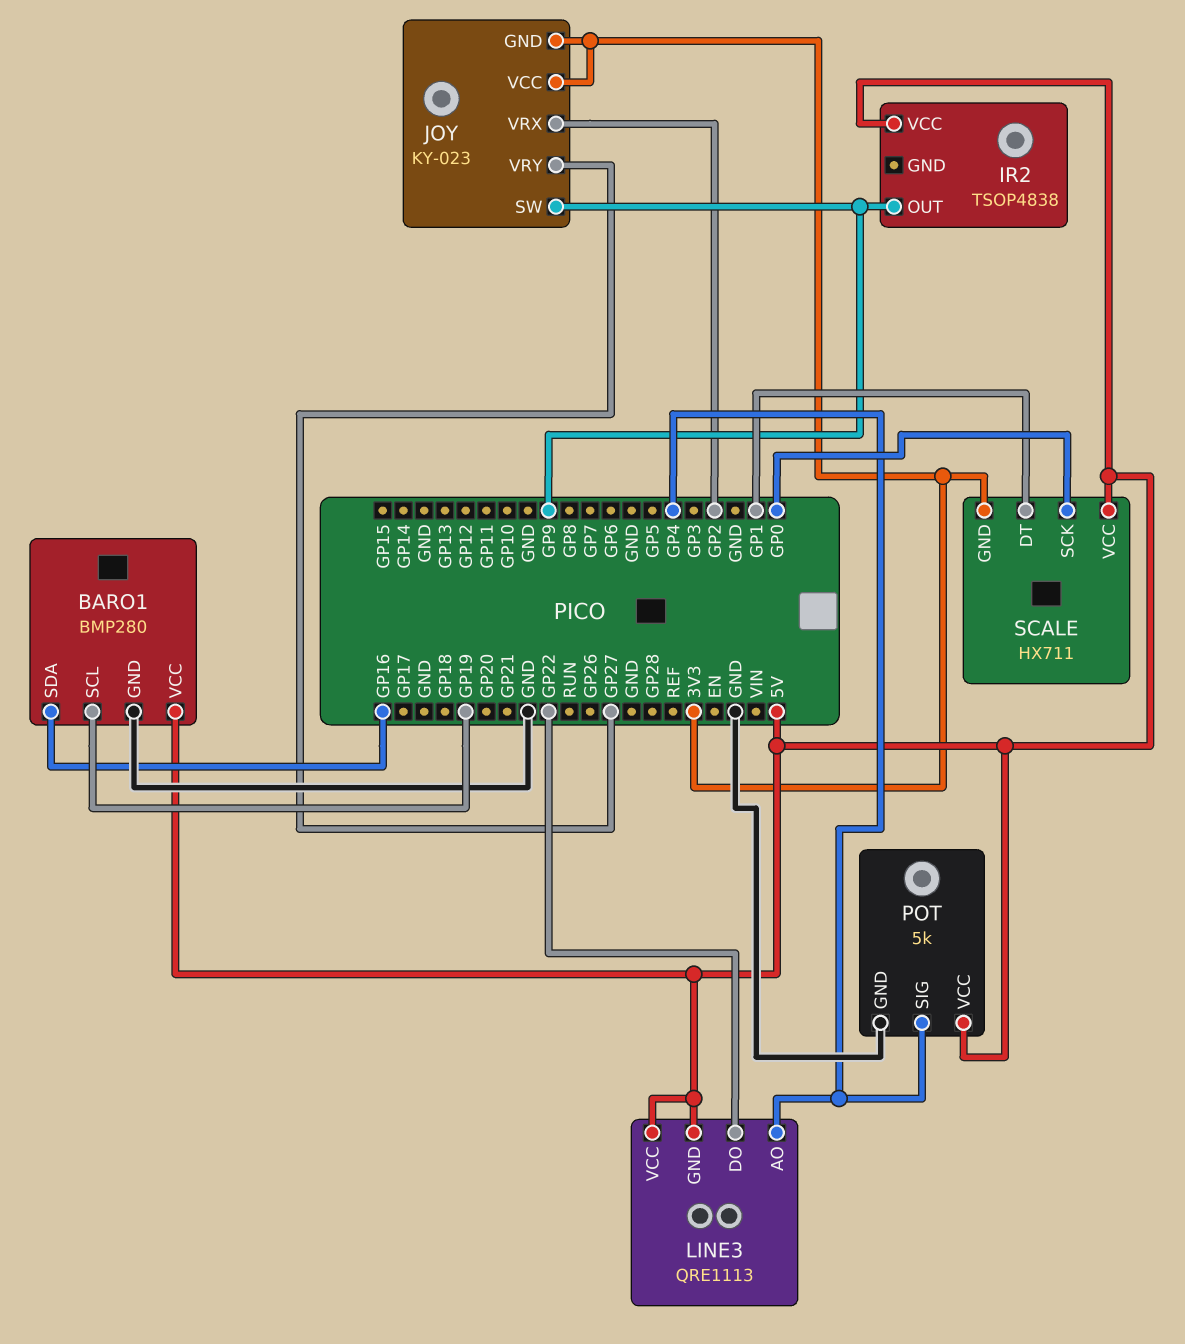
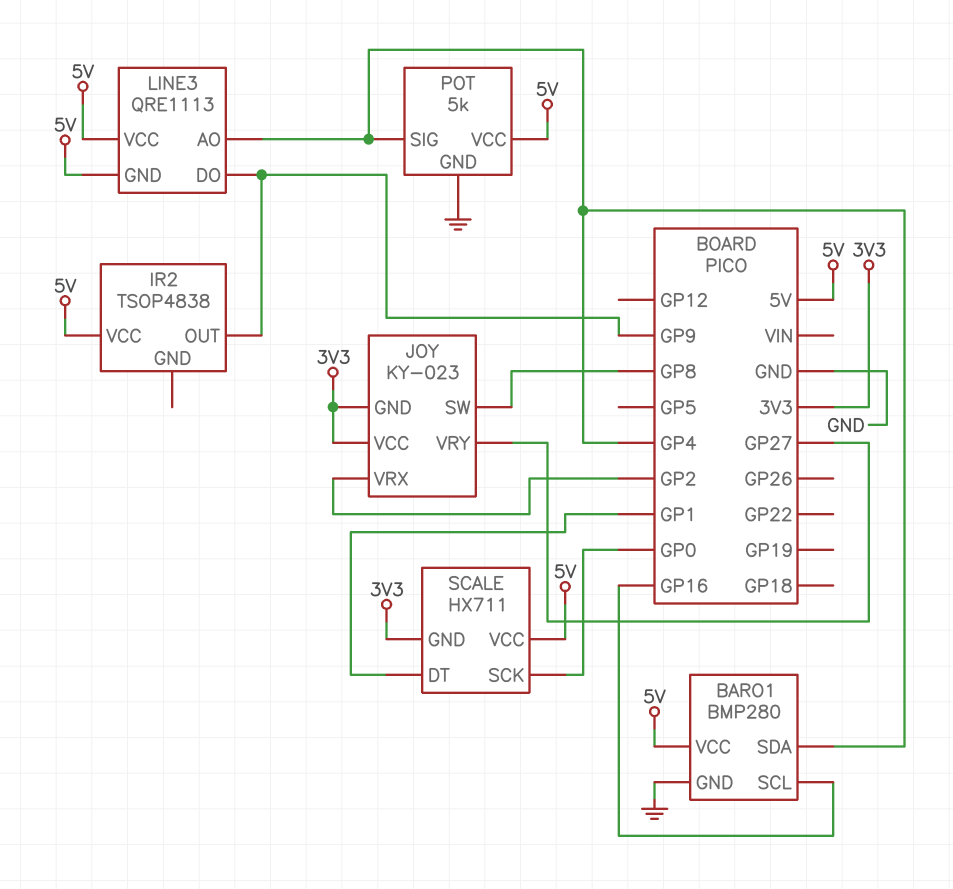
BARO1 pin SCL: GP19 -> GP16
BARO1 pin SDA: GP16 -> GP4
JOY pin SW: GP9 -> GP8
LINE3 pin DO: GP22 -> GP9

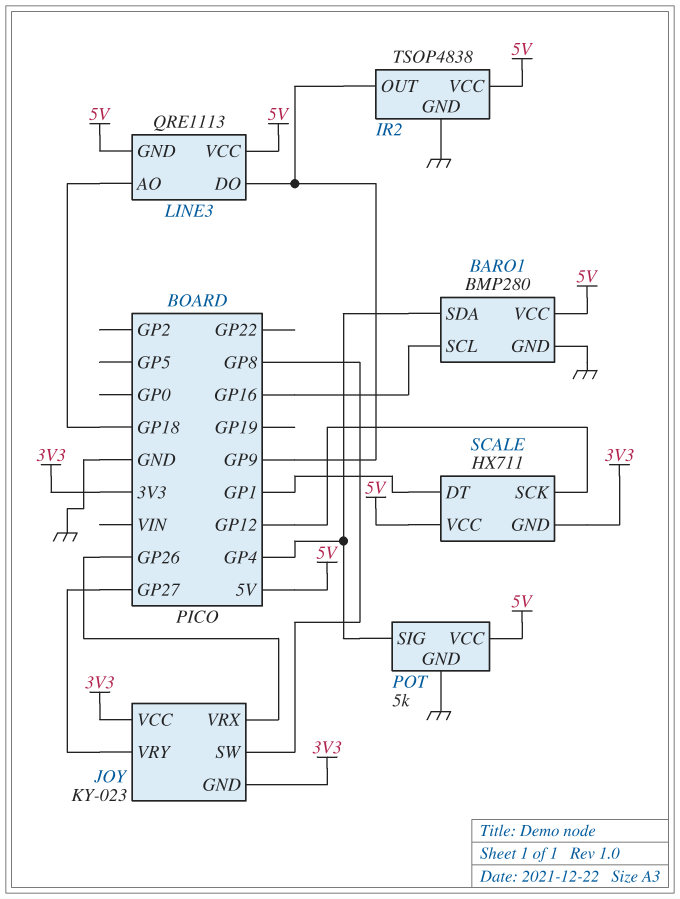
IR2 pin GND: none -> GND
JOY pin VRX: GP2 -> GP26
LINE3 pin AO: GP4 -> GP18
SCALE pin SCK: GP0 -> GP12

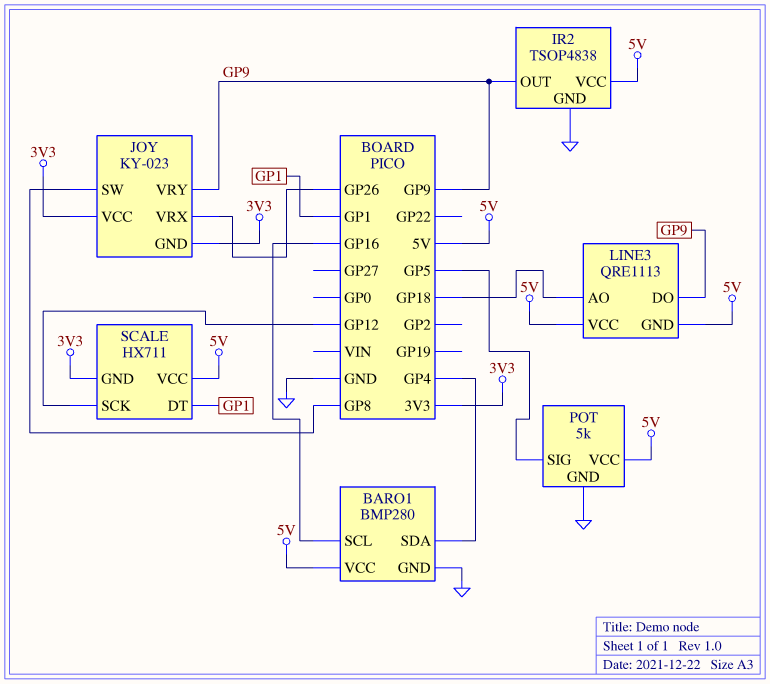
JOY pin VRY: GP27 -> GP9
POT pin SIG: GP4 -> GP5

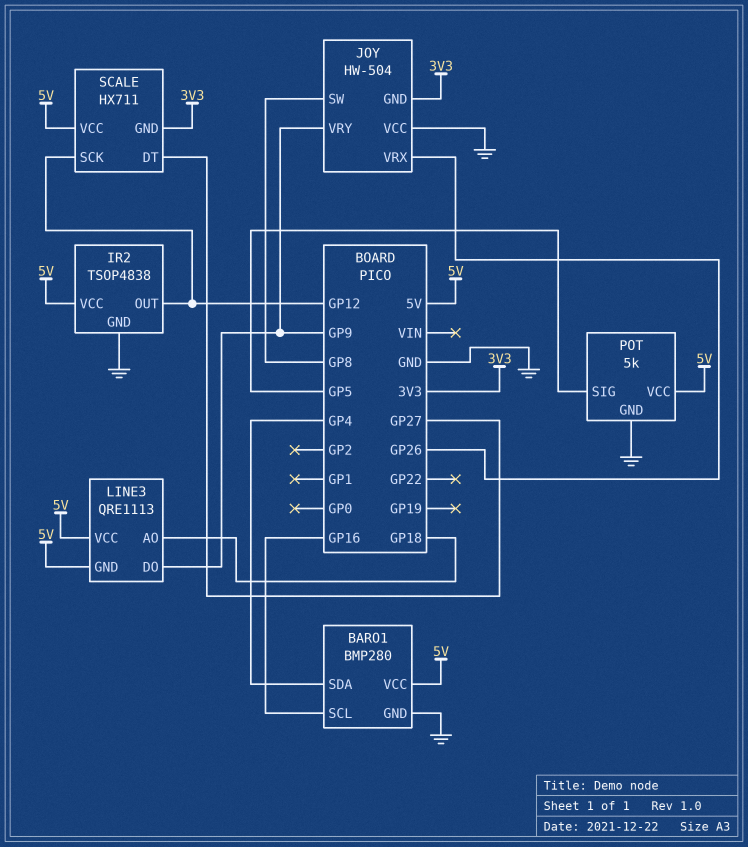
IR2 pin OUT: GP9 -> GP12
JOY: KY-023 -> HW-504
JOY pin VCC: 3V3 -> GND
SCALE pin DT: GP1 -> GP27

